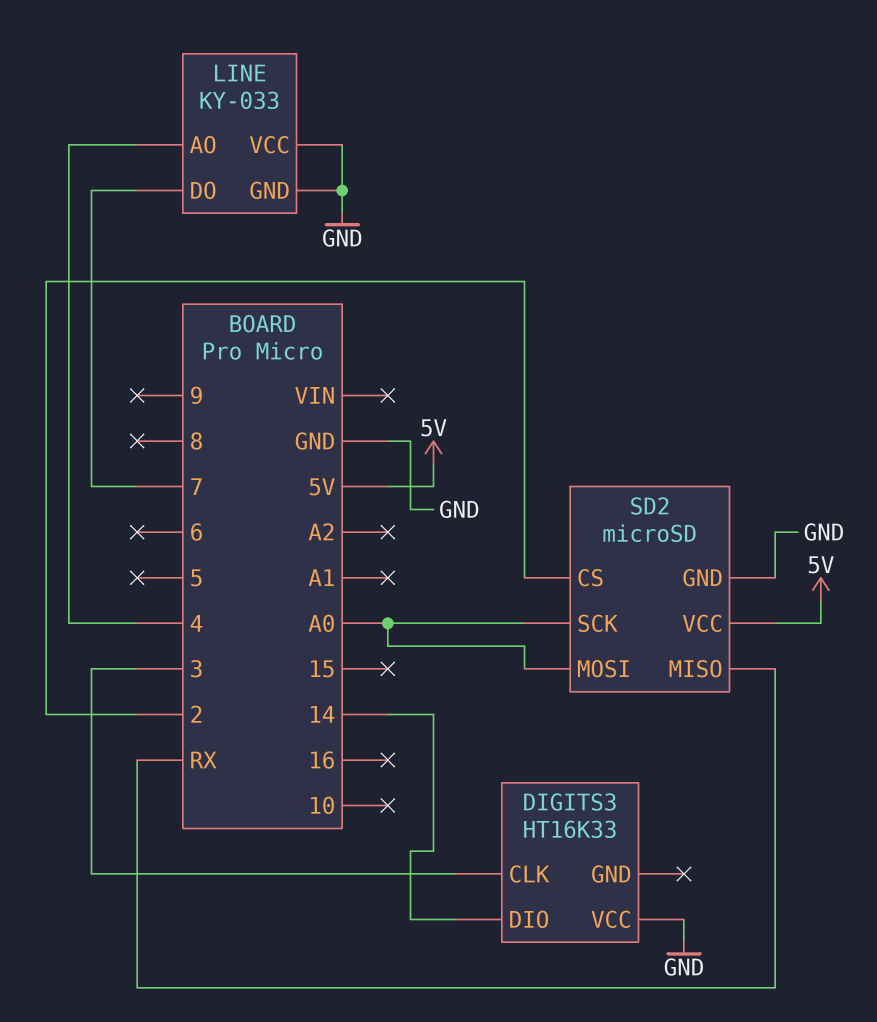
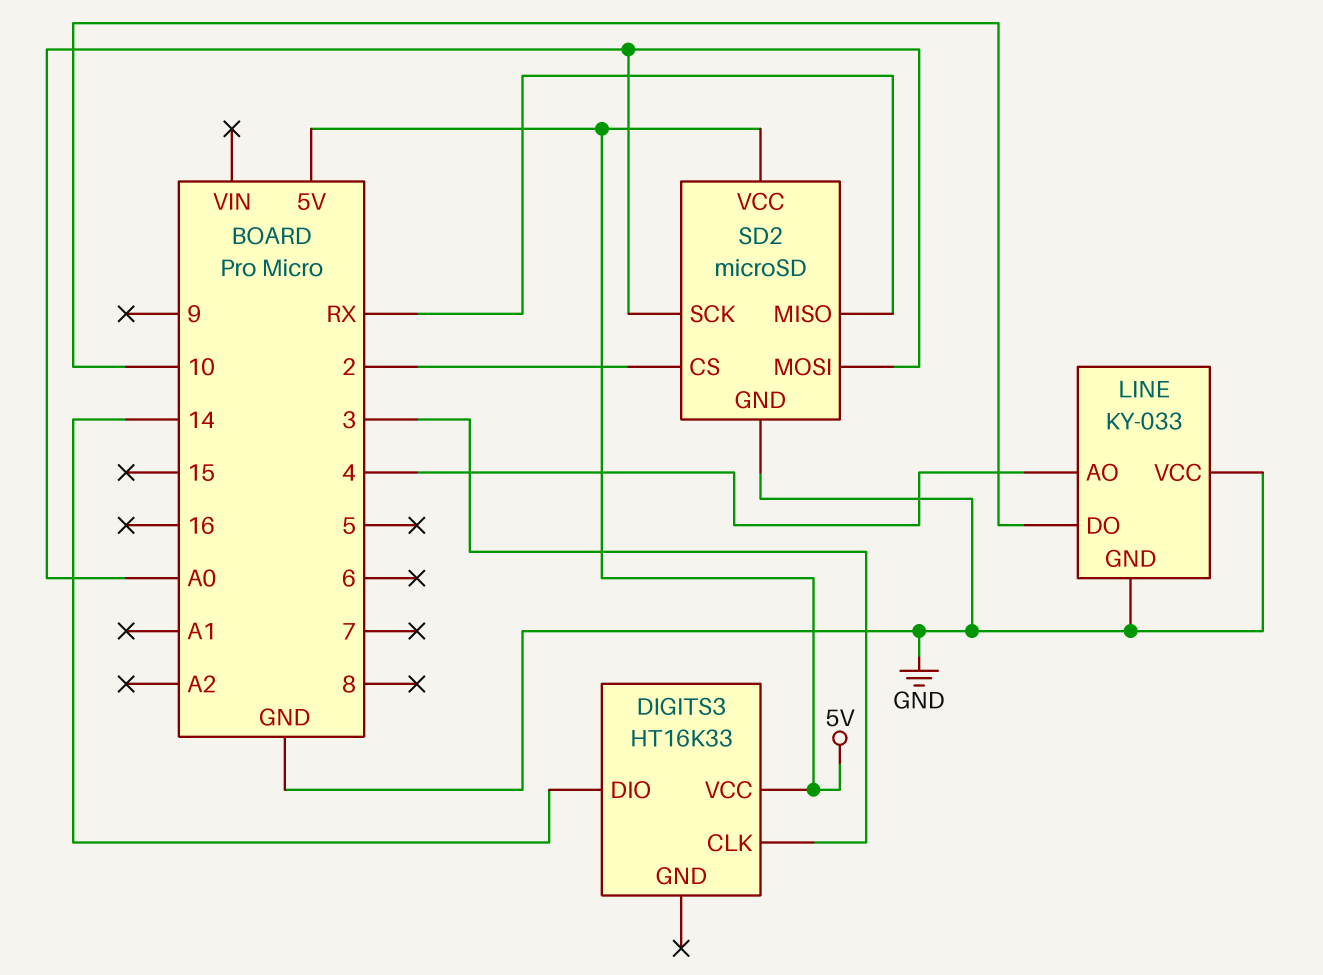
DIGITS3 pin VCC: GND -> 5V
LINE pin DO: 7 -> 10

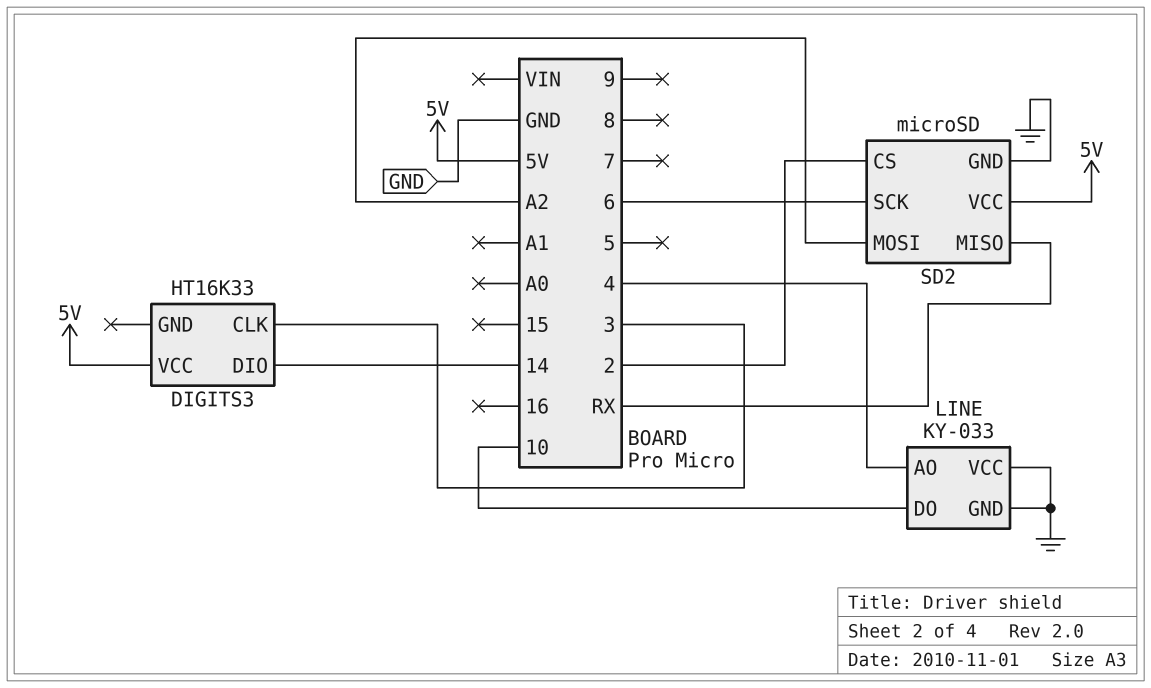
SD2 pin MOSI: A0 -> A2
SD2 pin SCK: A0 -> 6

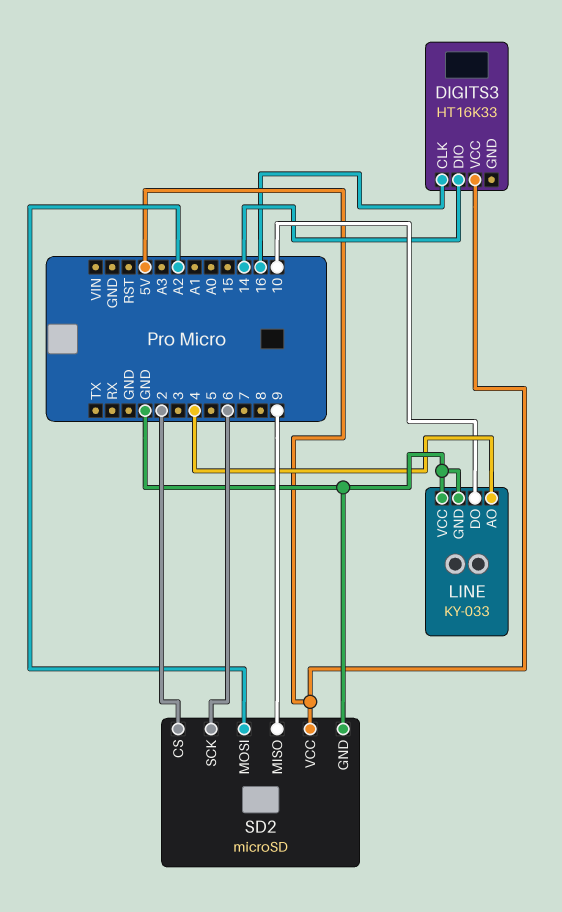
DIGITS3 pin CLK: 3 -> 16
SD2 pin MISO: RX -> 9

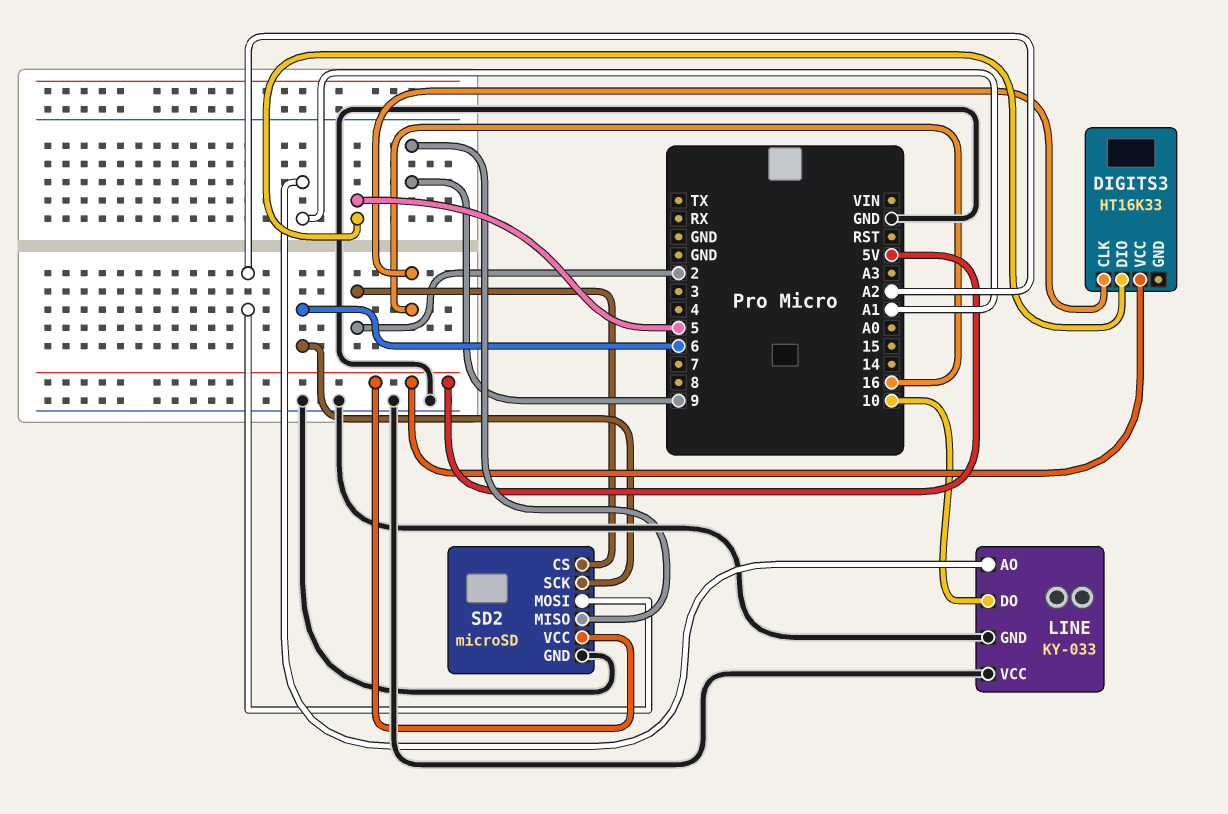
DIGITS3 pin DIO: 14 -> 5
LINE pin AO: 4 -> A1

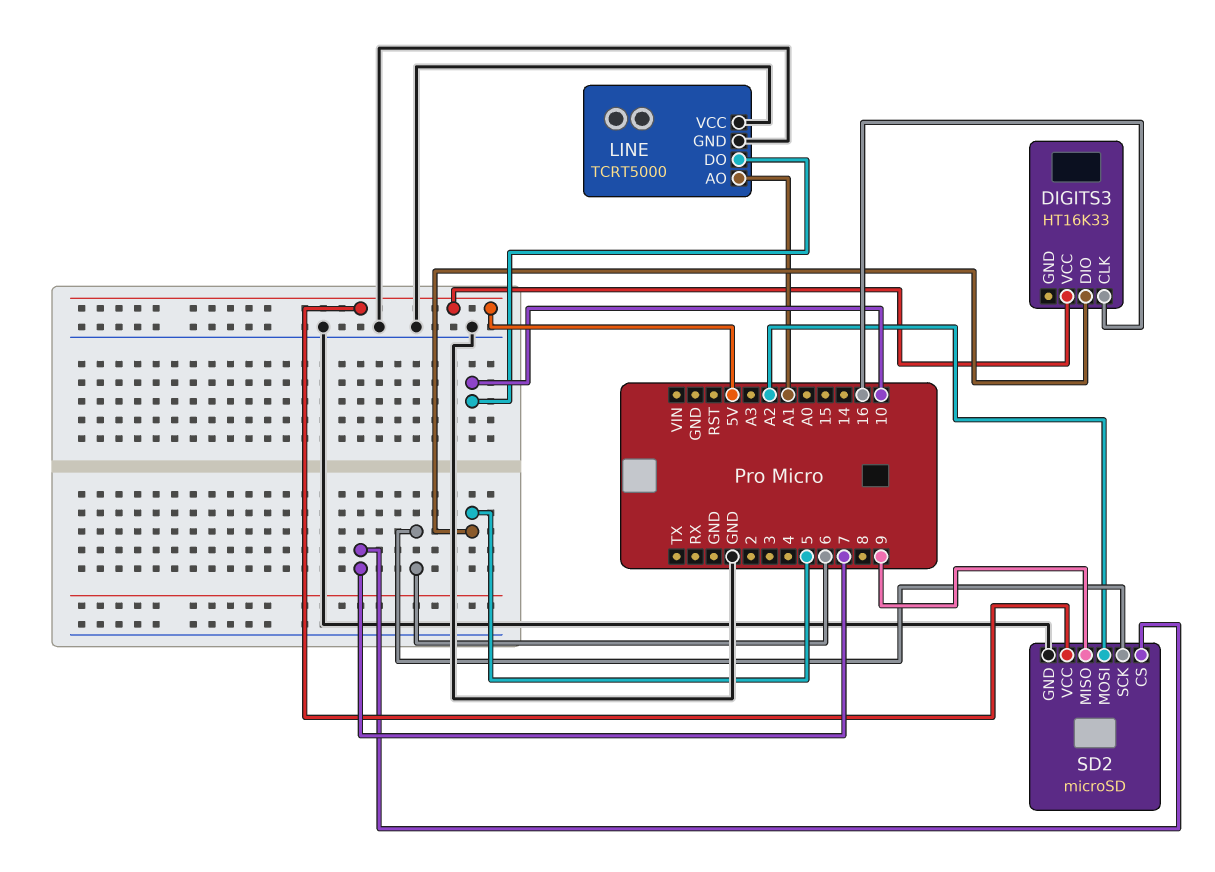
LINE: KY-033 -> TCRT5000
SD2 pin CS: 2 -> 7

